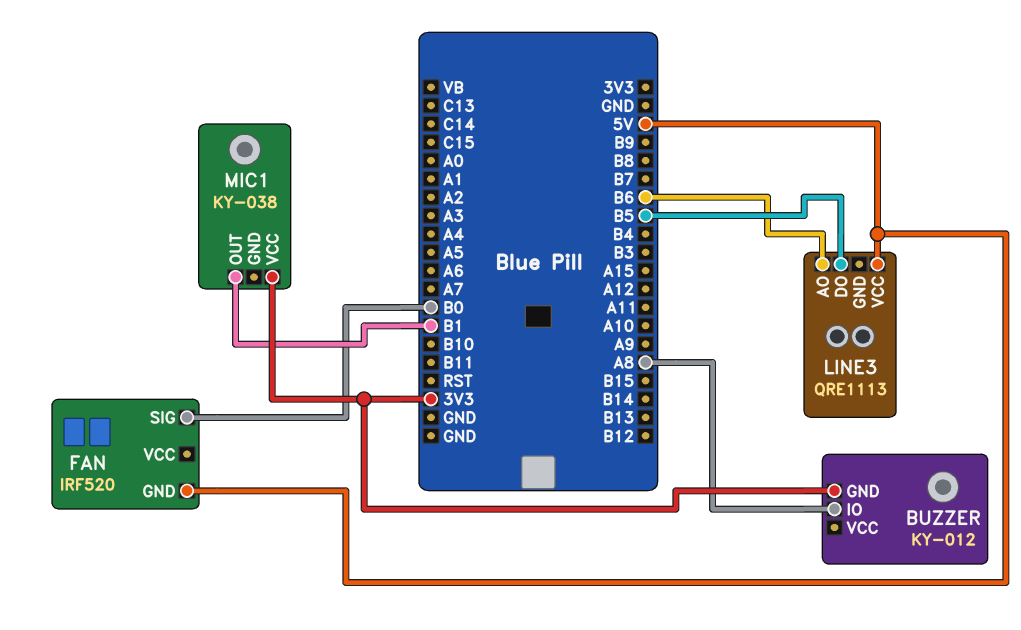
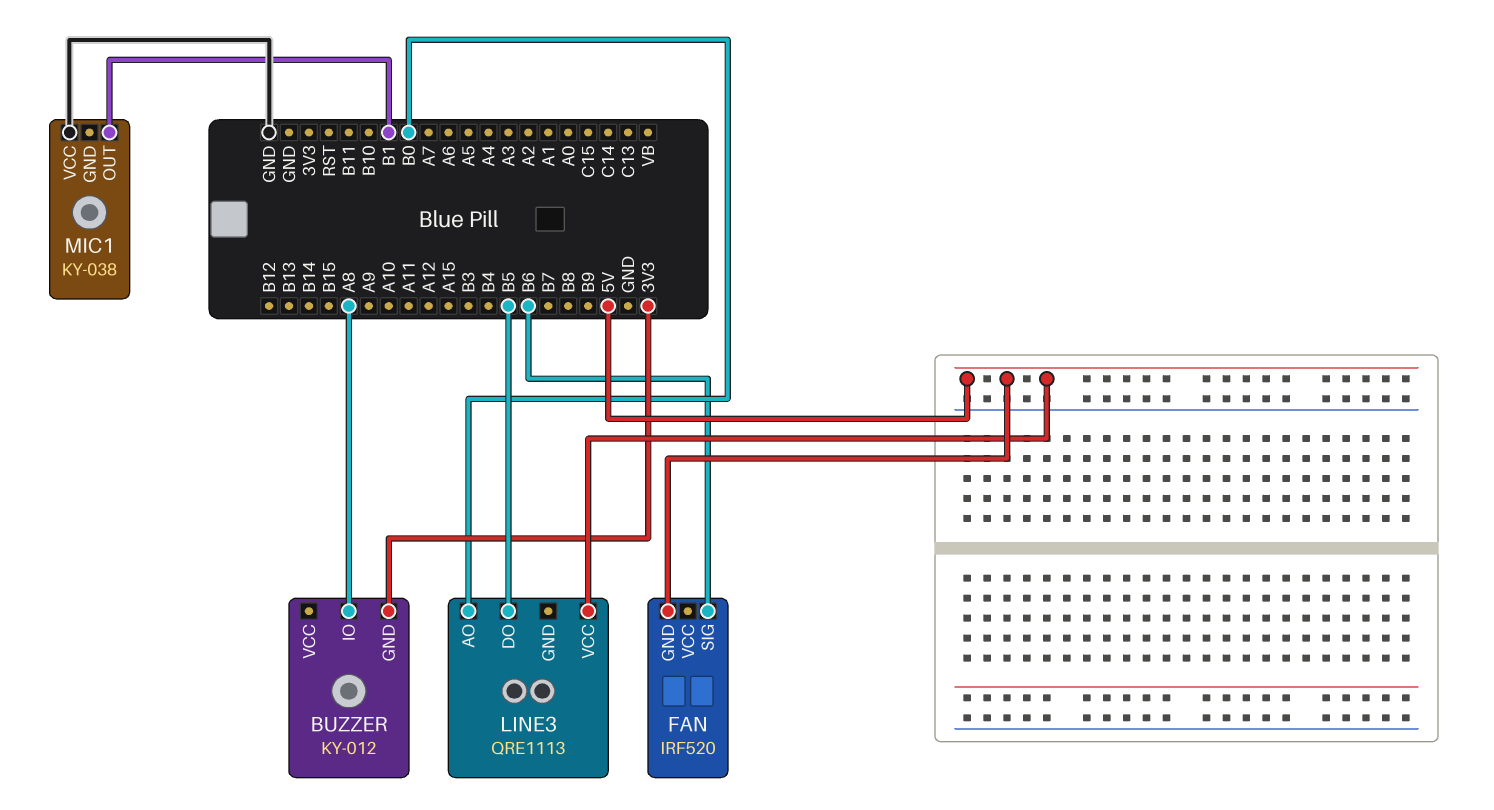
FAN pin SIG: B0 -> B6
LINE3 pin AO: B6 -> B0
MIC1 pin VCC: 3V3 -> GND

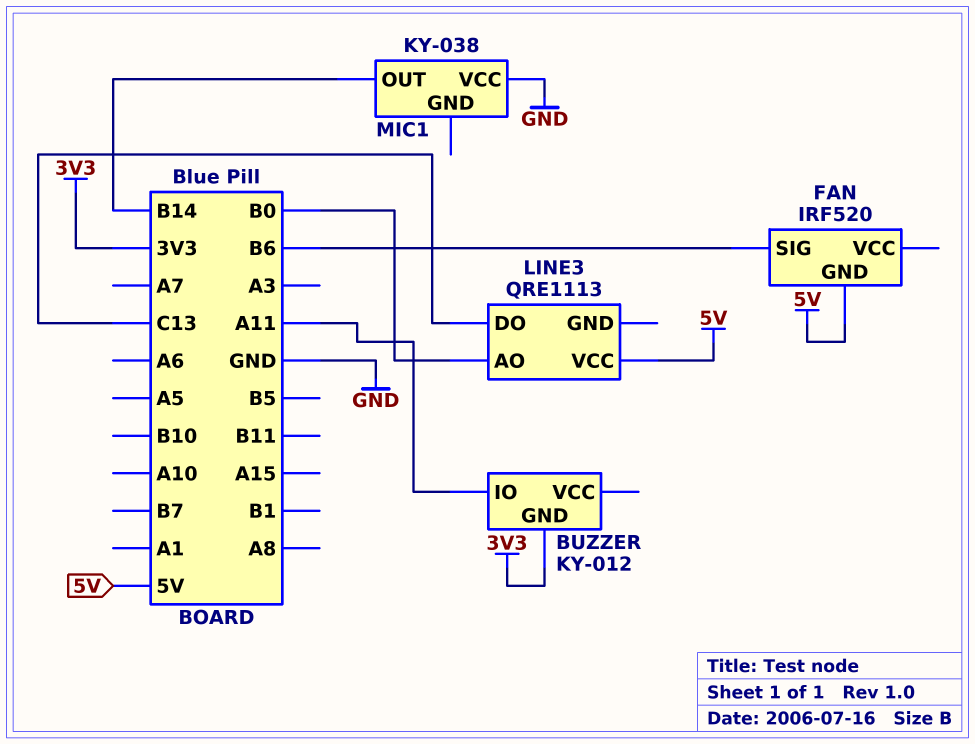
BUZZER pin IO: A8 -> A11
LINE3 pin DO: B5 -> C13
MIC1 pin OUT: B1 -> B14

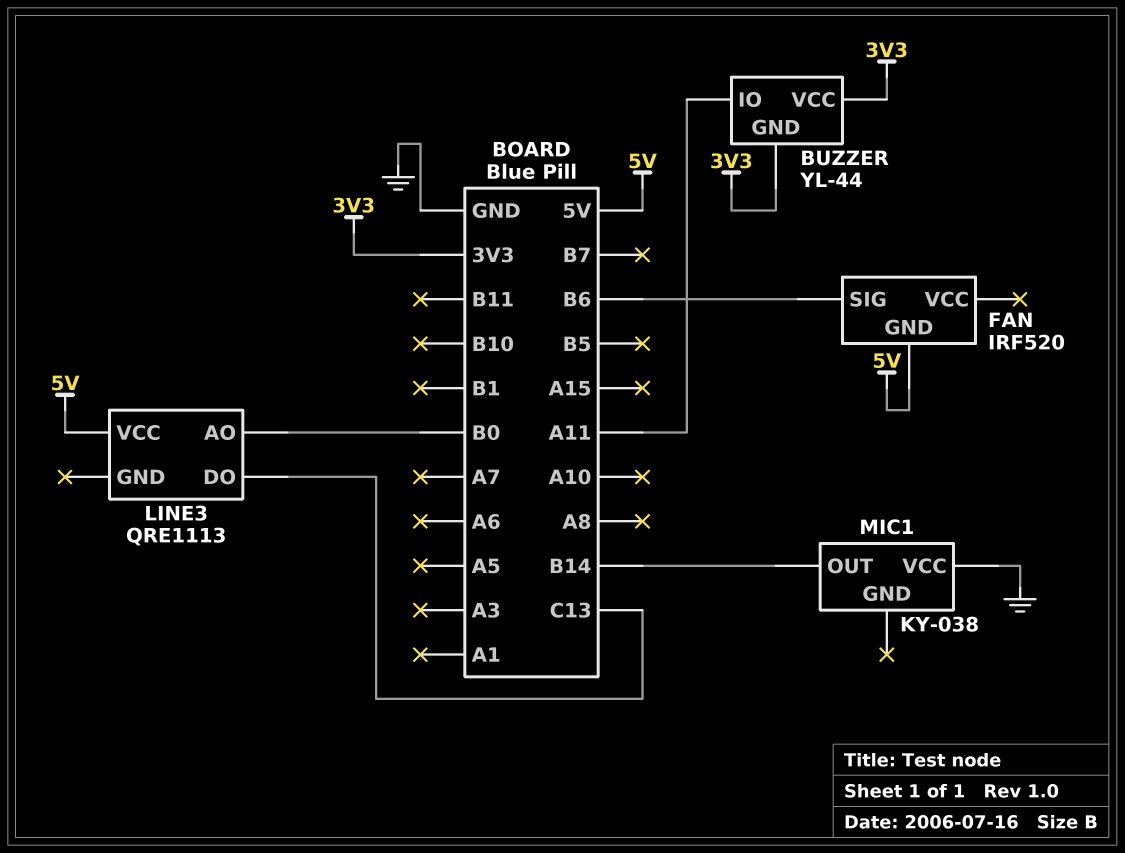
BUZZER: KY-012 -> YL-44
BUZZER pin VCC: none -> 3V3

